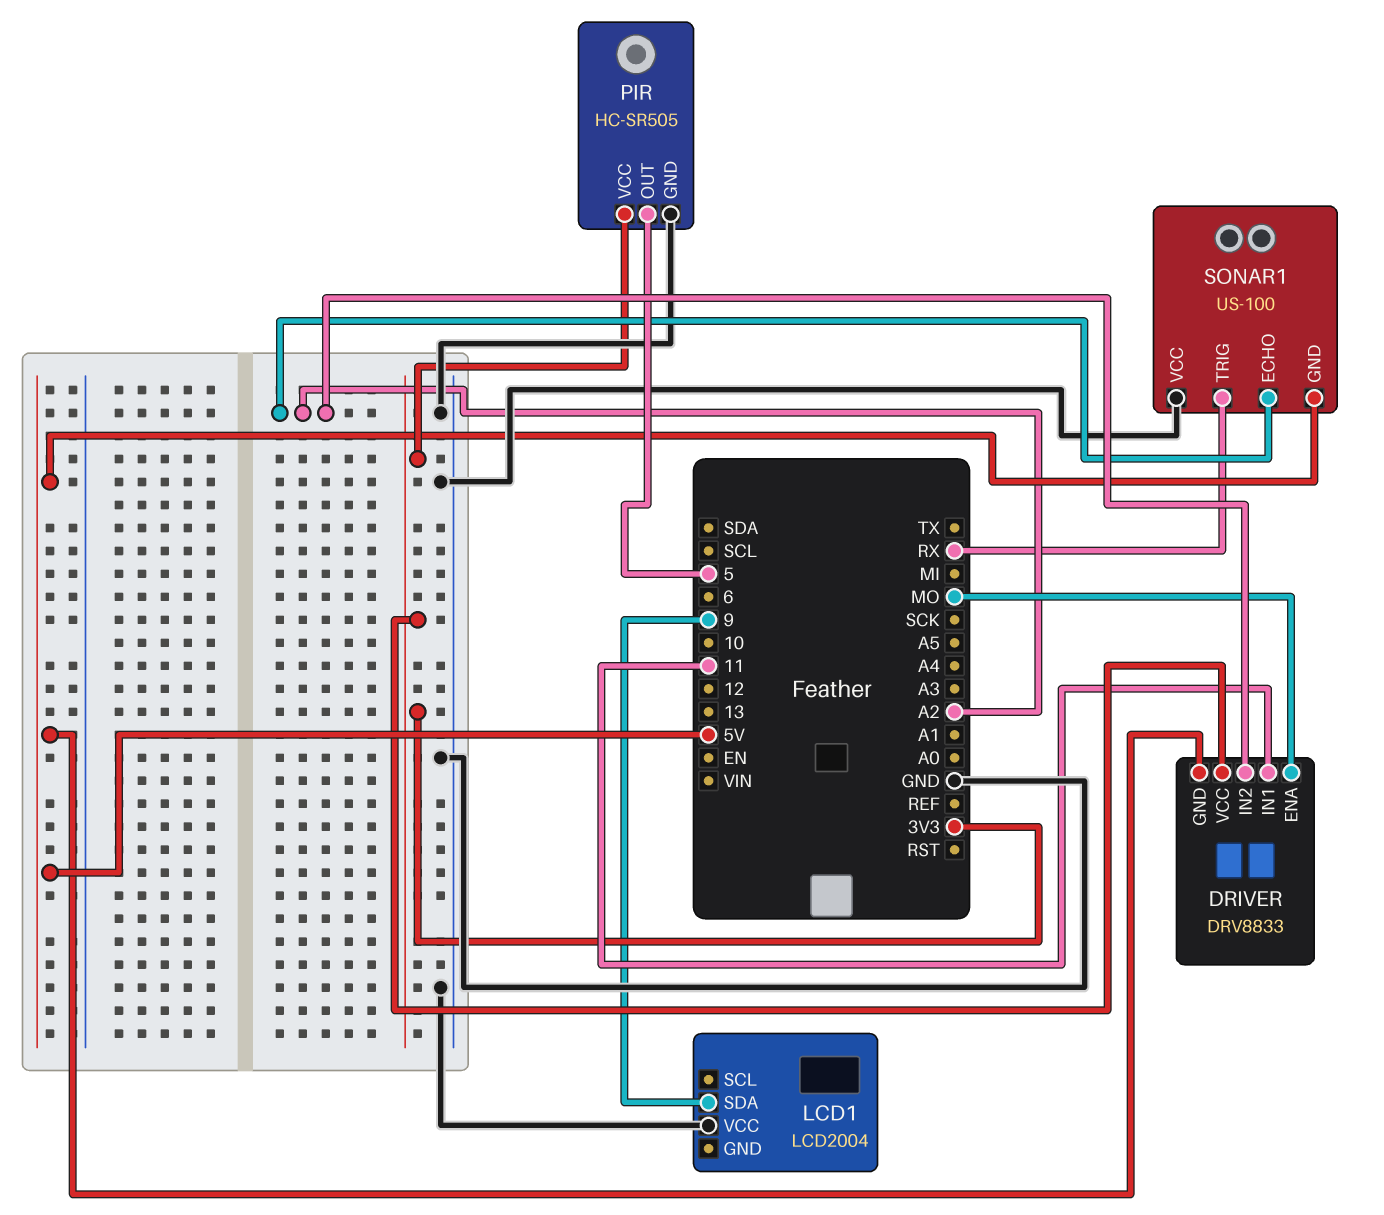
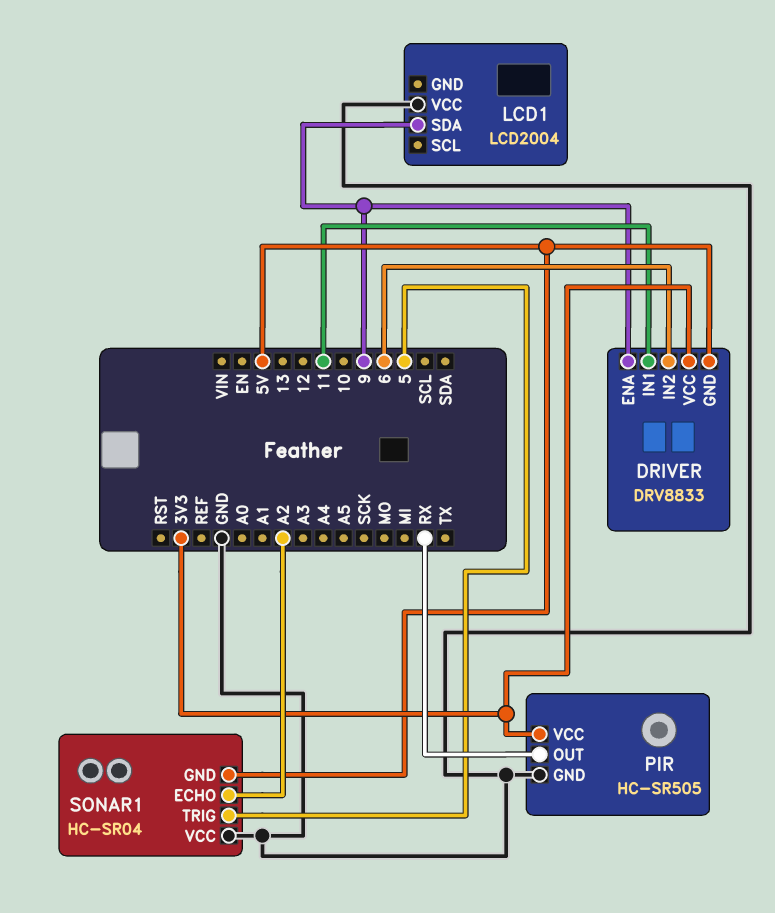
DRIVER pin ENA: MO -> 9
DRIVER pin IN2: A2 -> 6
PIR pin OUT: 5 -> RX
SONAR1: US-100 -> HC-SR04
SONAR1 pin TRIG: RX -> 5

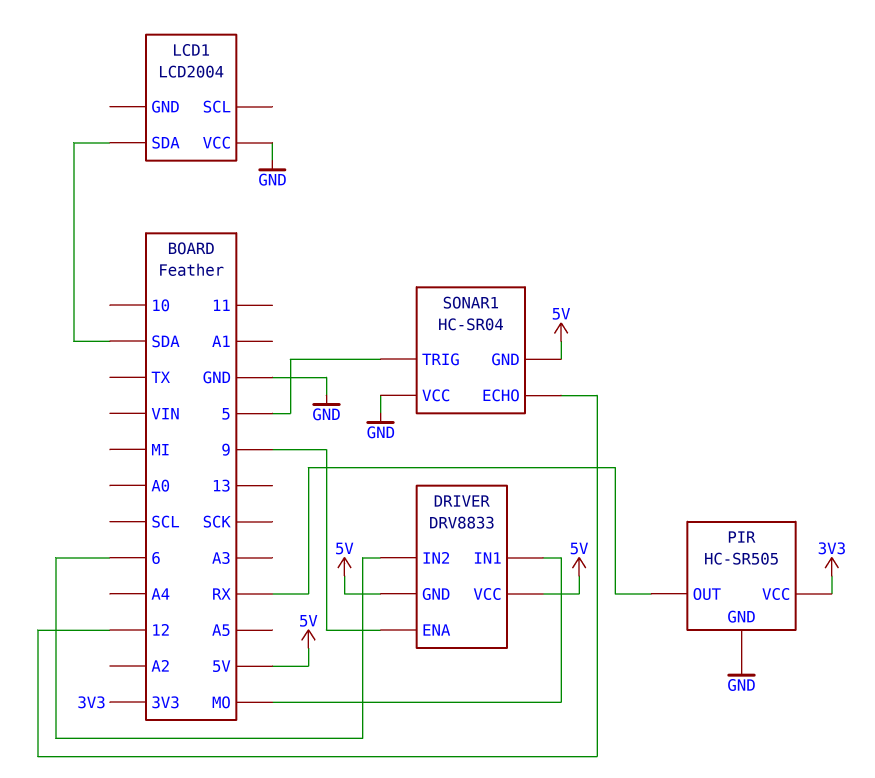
DRIVER pin IN1: 11 -> MO
DRIVER pin VCC: 3V3 -> 5V
LCD1 pin SDA: 9 -> SDA
SONAR1 pin ECHO: A2 -> 12

